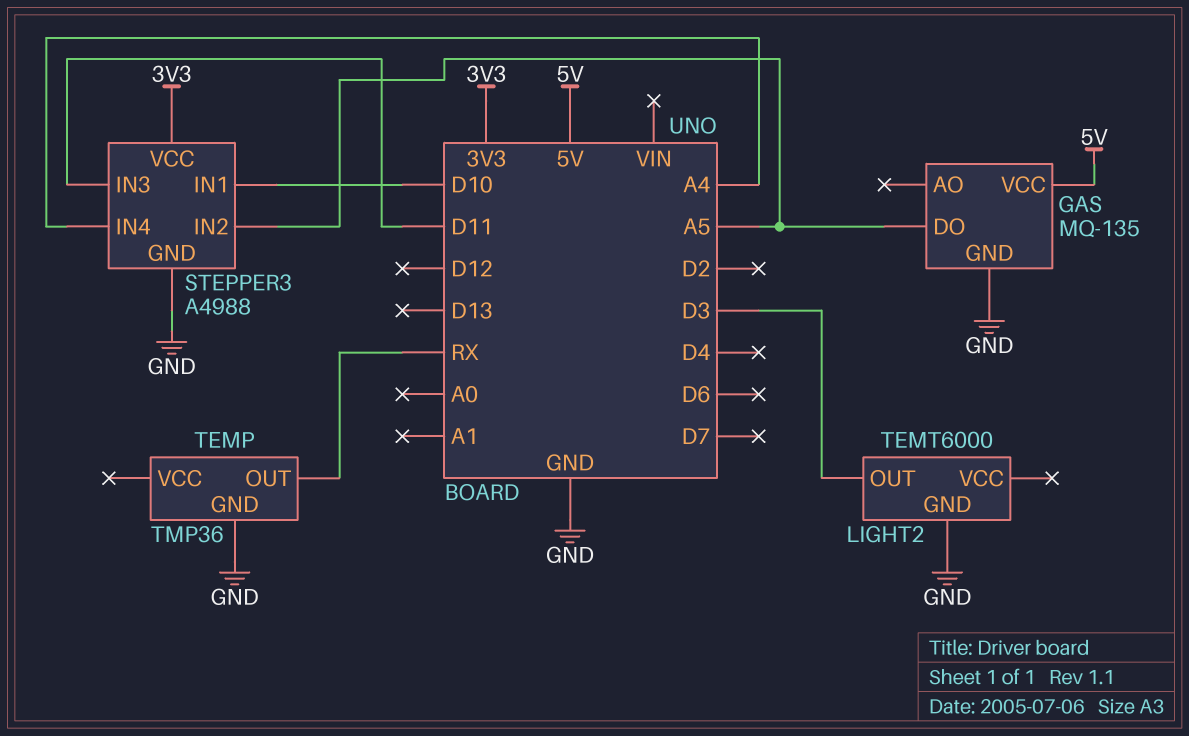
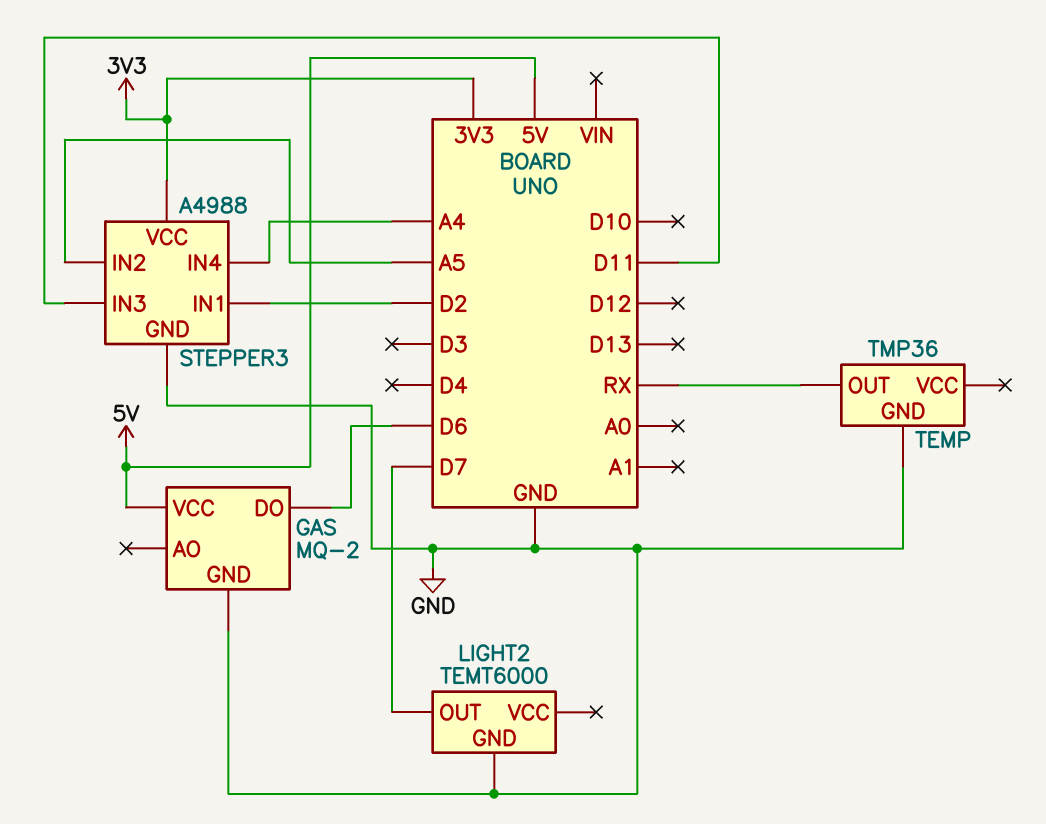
GAS: MQ-135 -> MQ-2
GAS pin DO: A5 -> D6
LIGHT2 pin OUT: D3 -> D7
STEPPER3 pin IN1: D10 -> D2

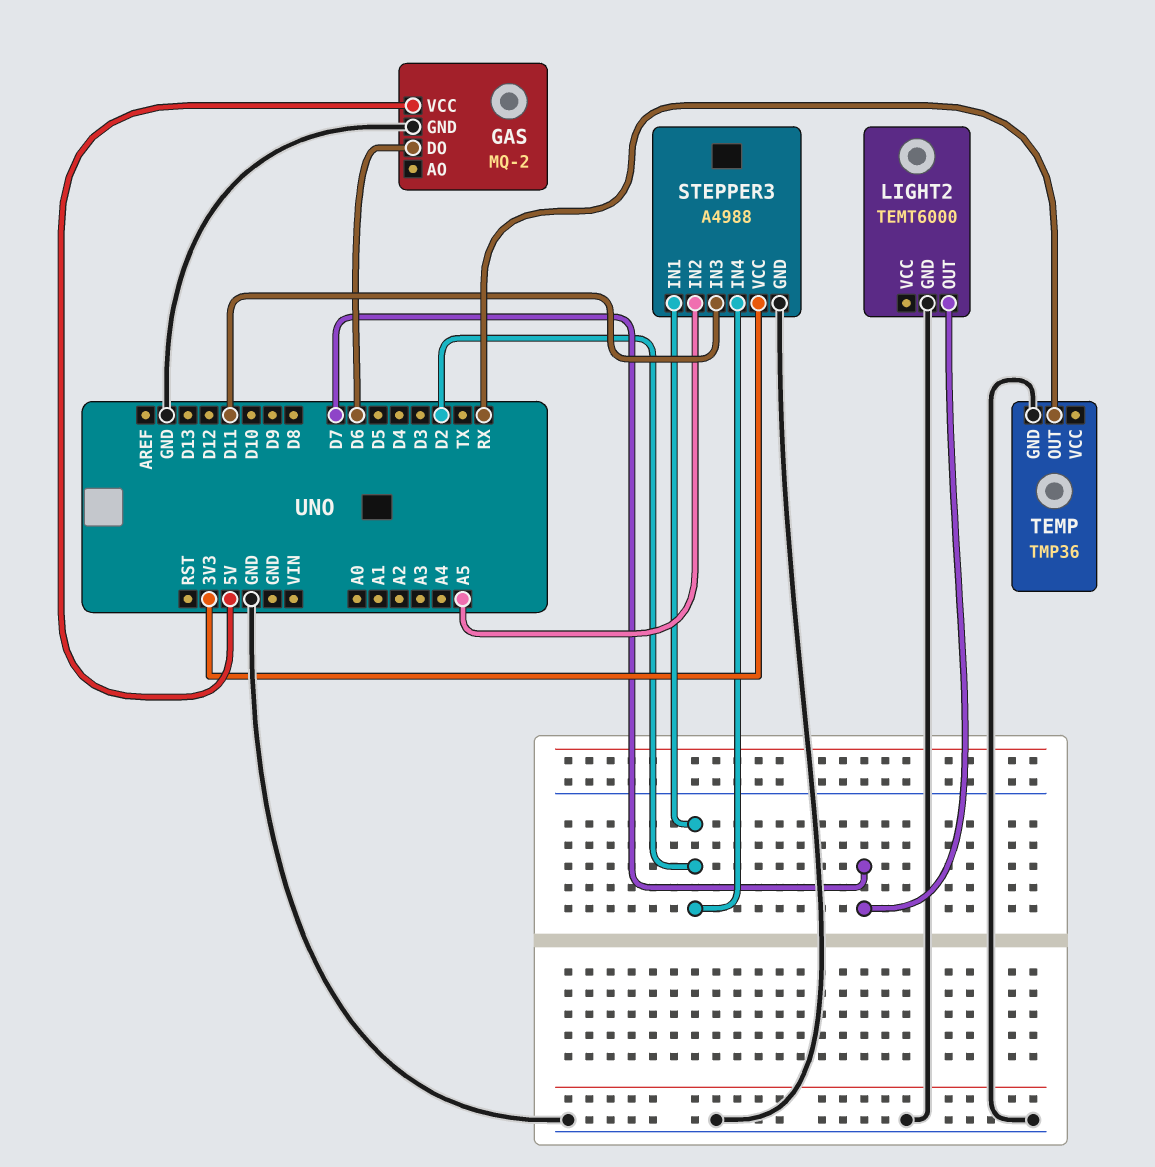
STEPPER3 pin IN4: A4 -> D2

